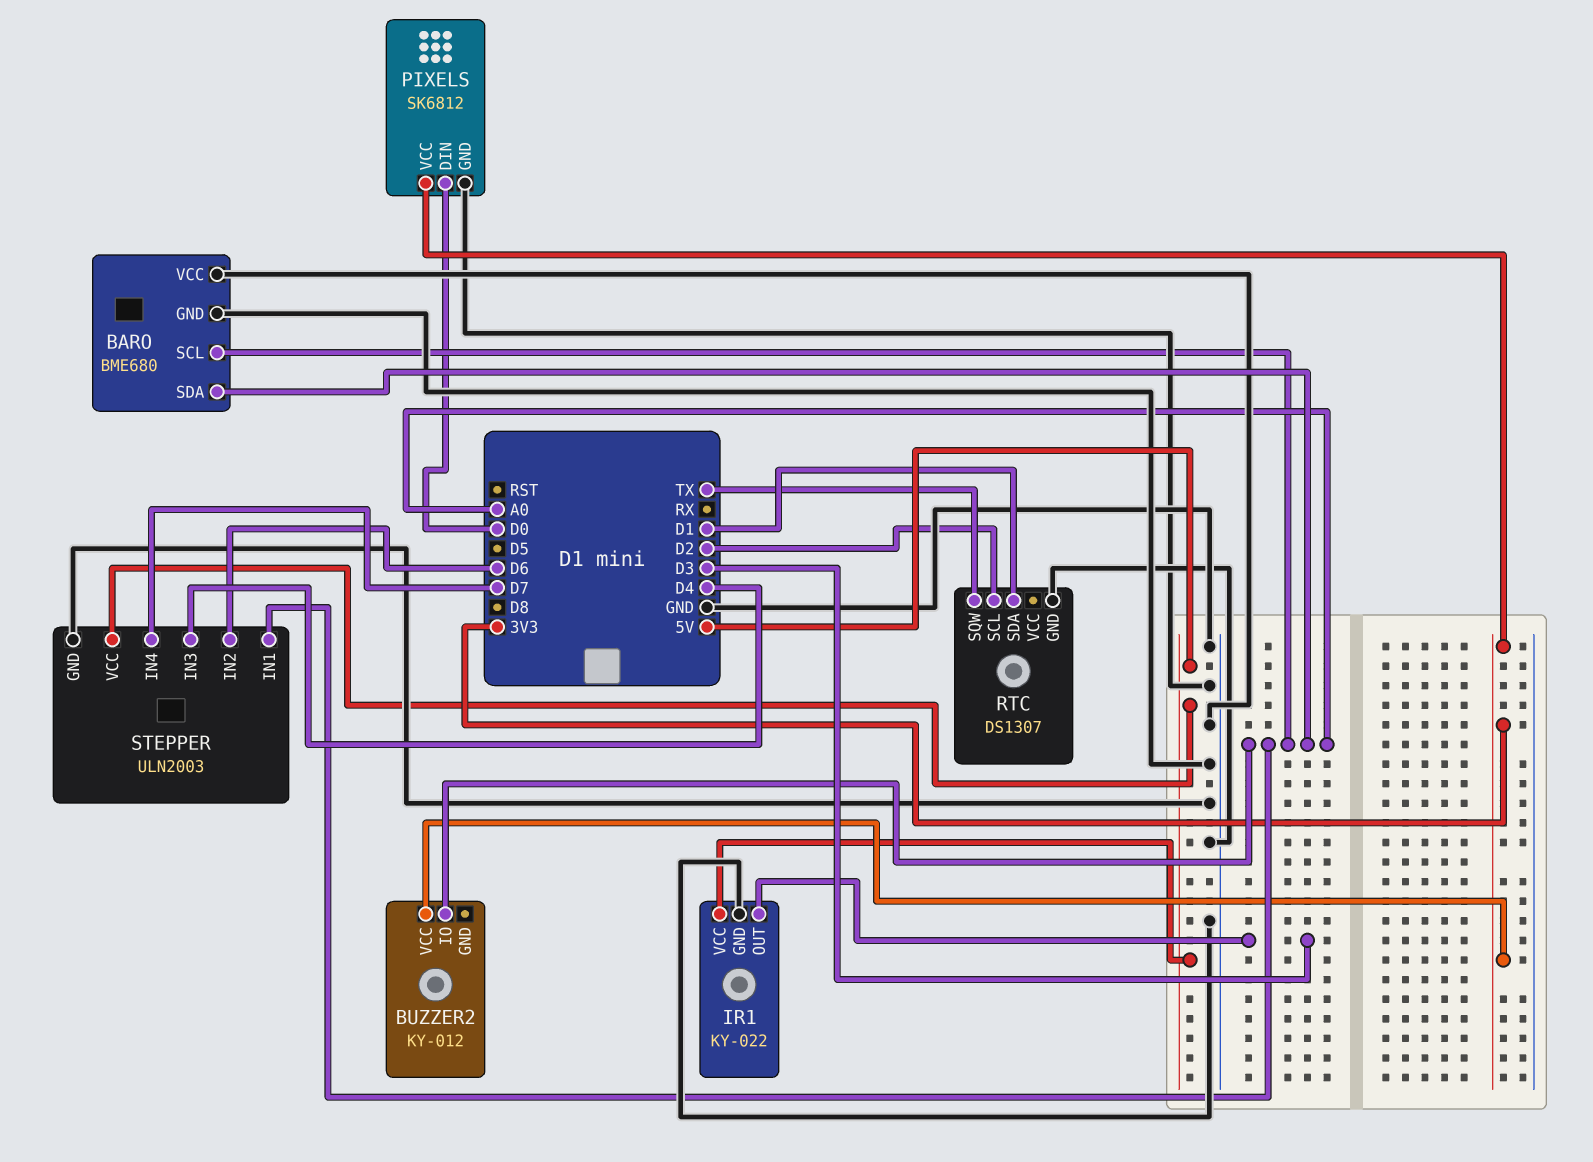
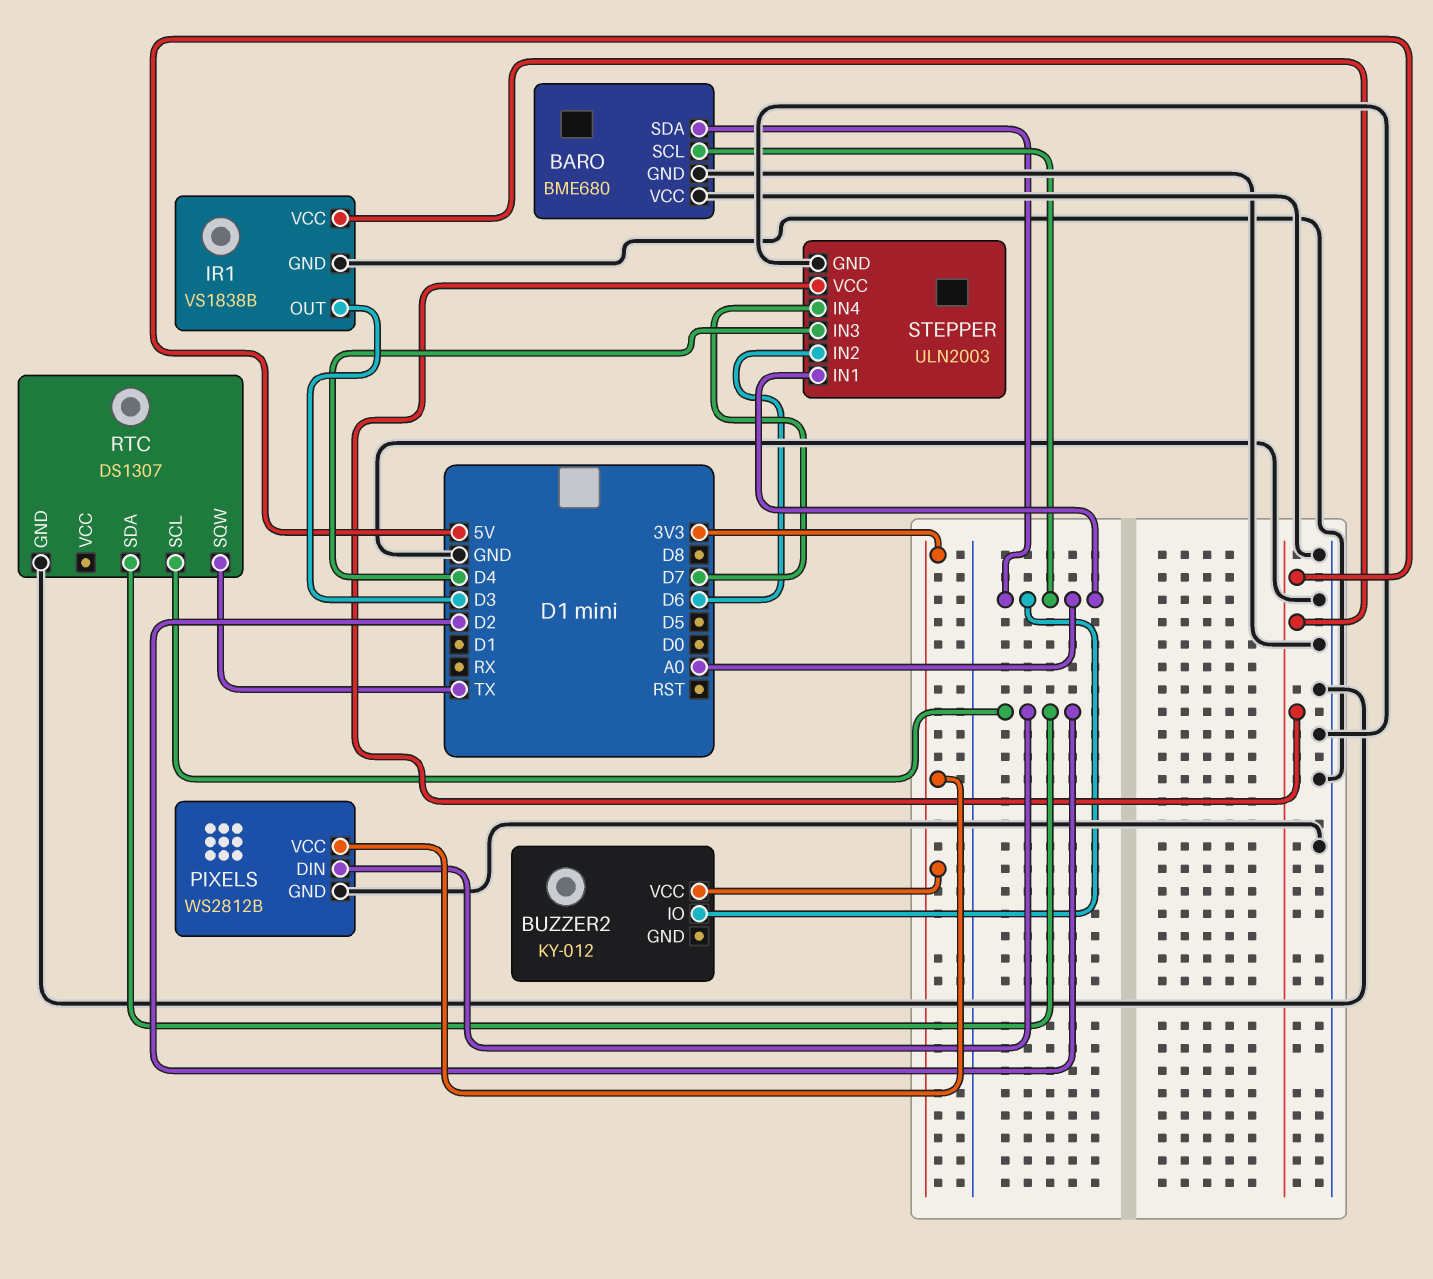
IR1: KY-022 -> VS1838B
PIXELS: SK6812 -> WS2812B
PIXELS pin DIN: D0 -> D2
RTC pin SDA: D1 -> D2

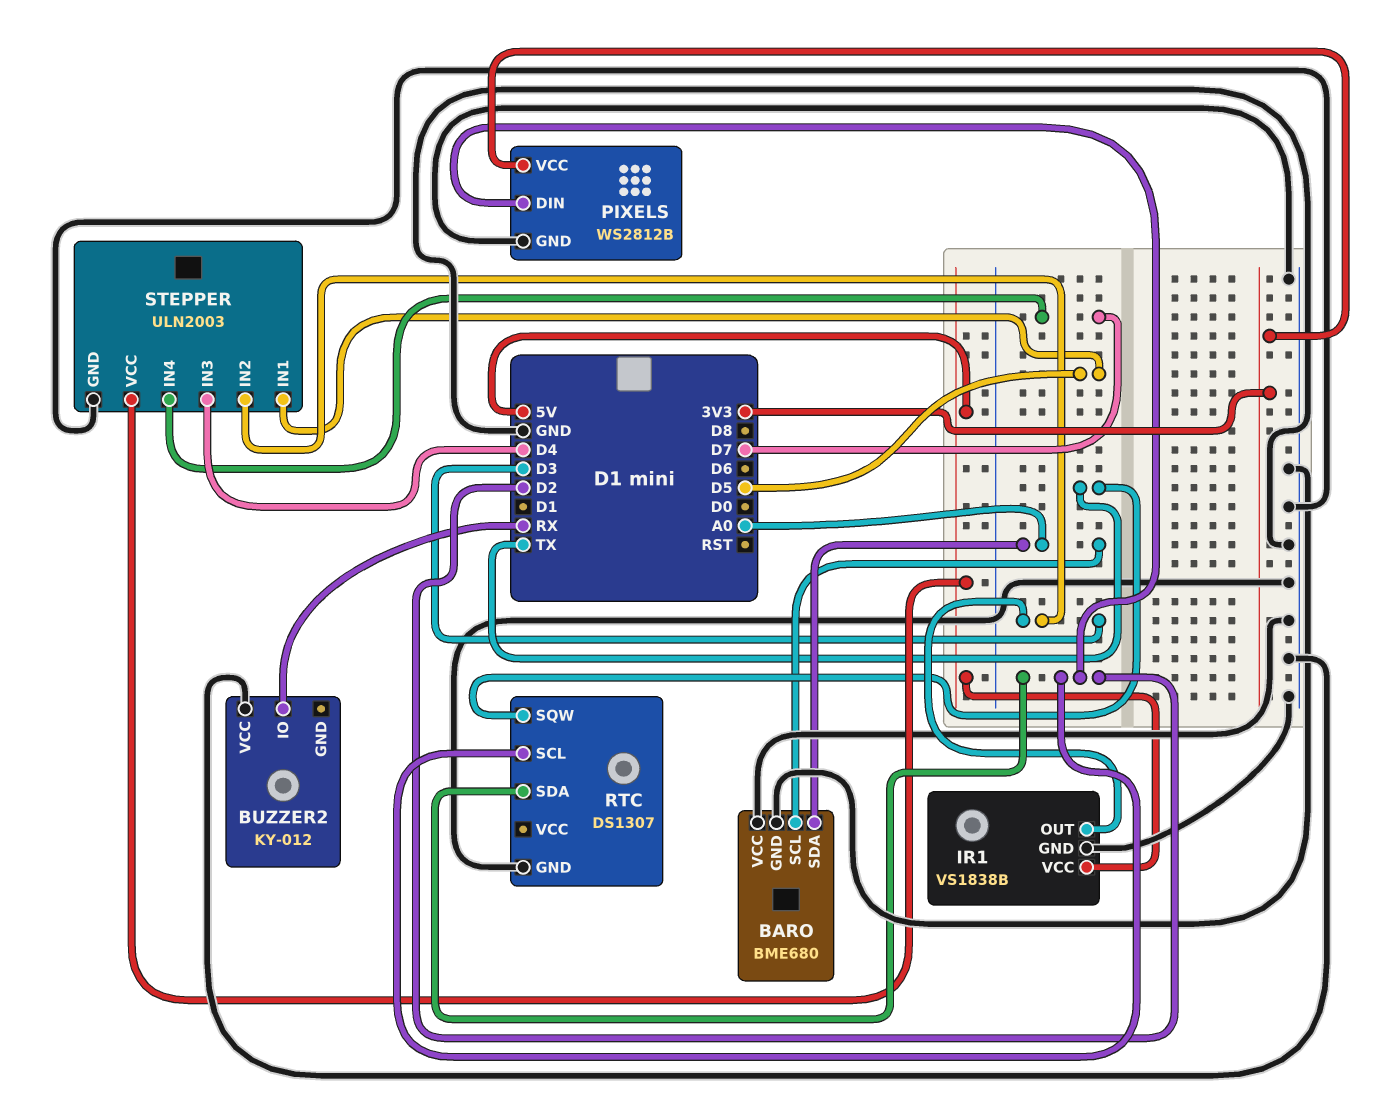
BUZZER2 pin IO: A0 -> RX
BUZZER2 pin VCC: 3V3 -> GND
STEPPER pin IN1: A0 -> D5
STEPPER pin IN2: D6 -> D3

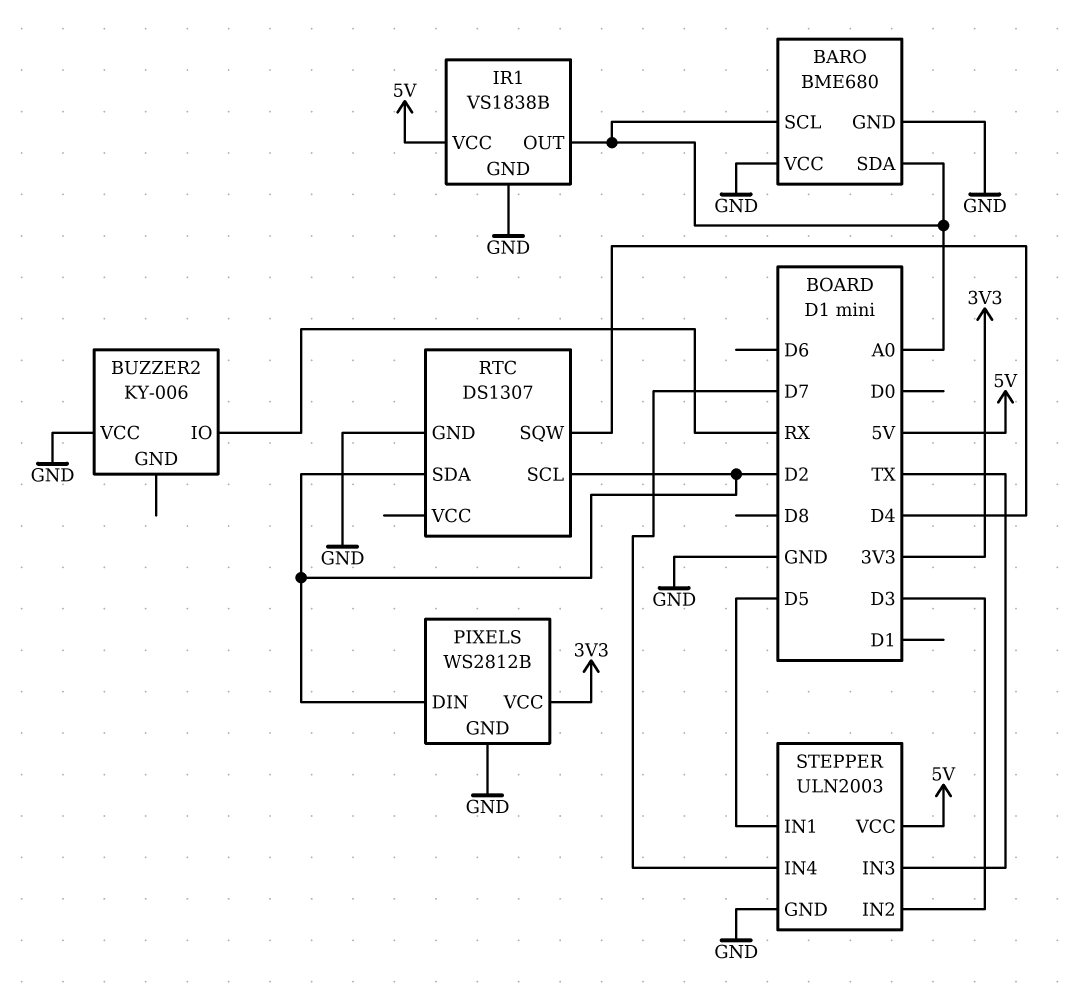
BUZZER2: KY-012 -> KY-006
IR1 pin OUT: D3 -> A0
RTC pin SQW: TX -> D4
STEPPER pin IN3: D4 -> TX

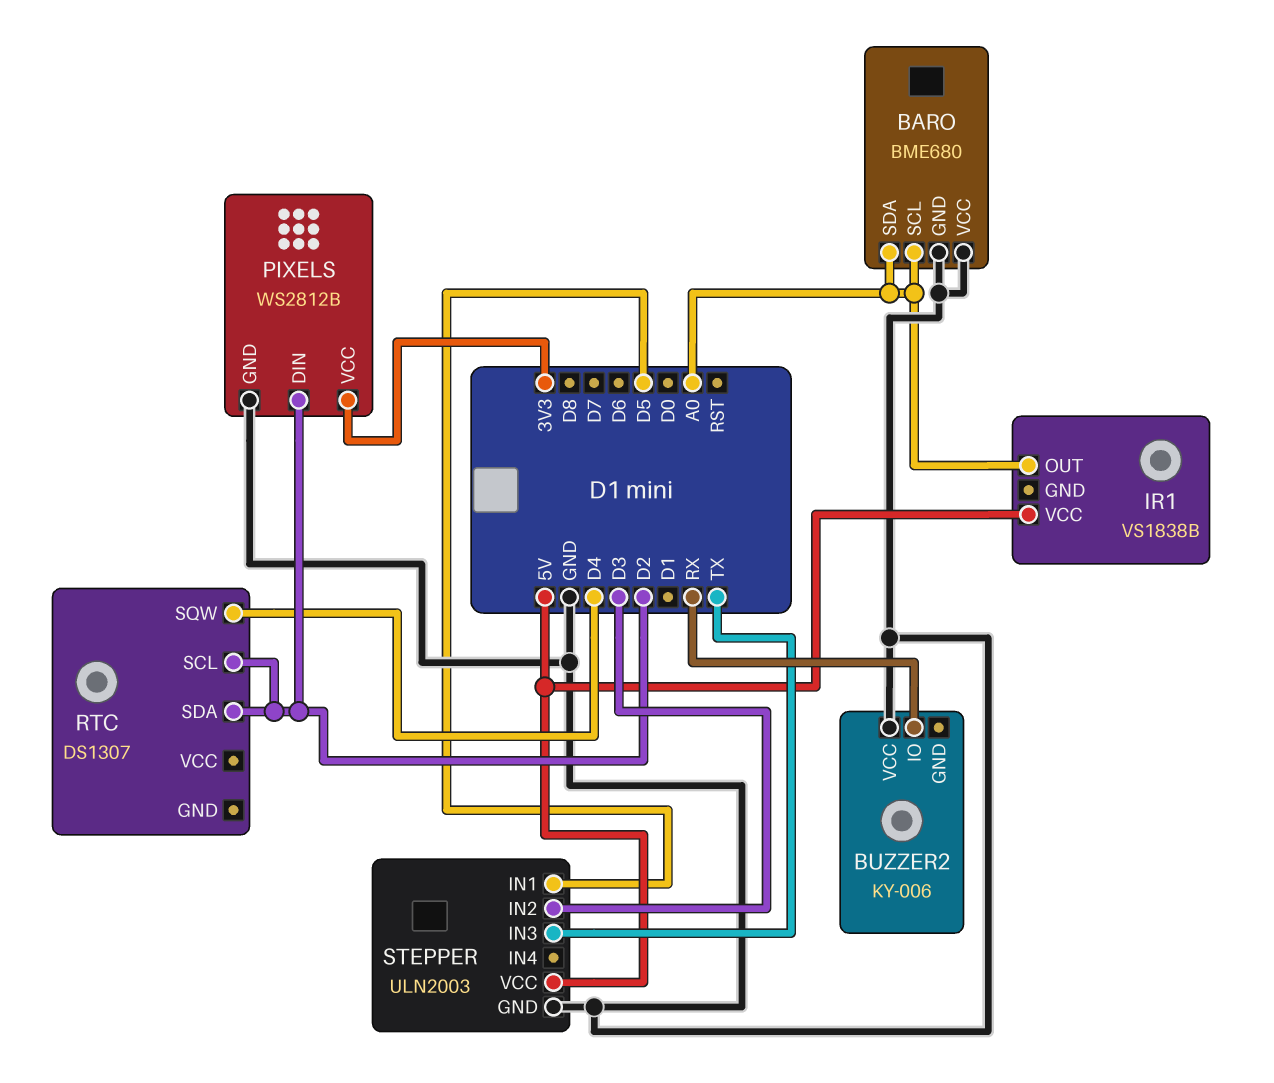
IR1 pin GND: GND -> none
RTC pin GND: GND -> none
STEPPER pin IN4: D7 -> none

